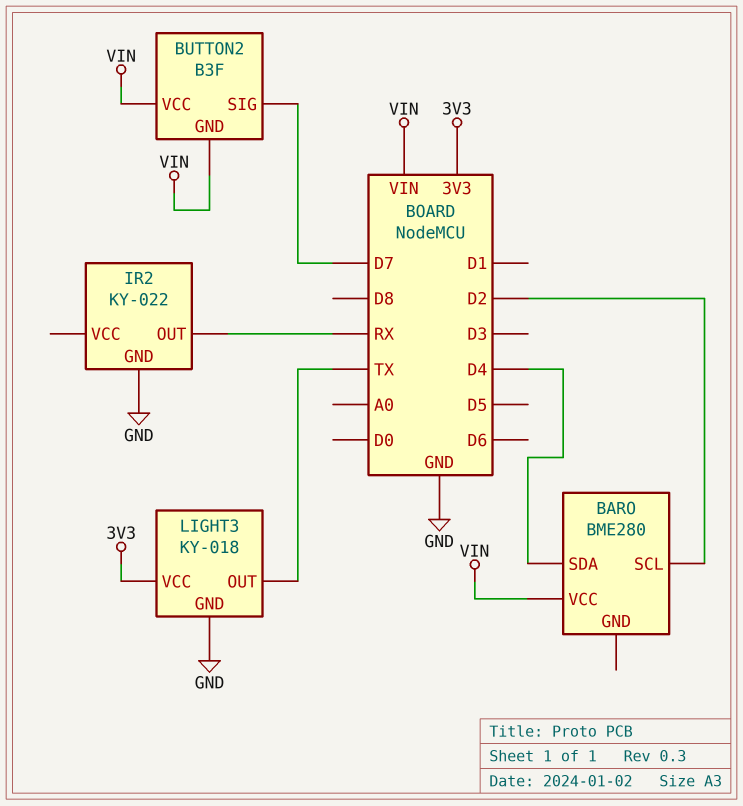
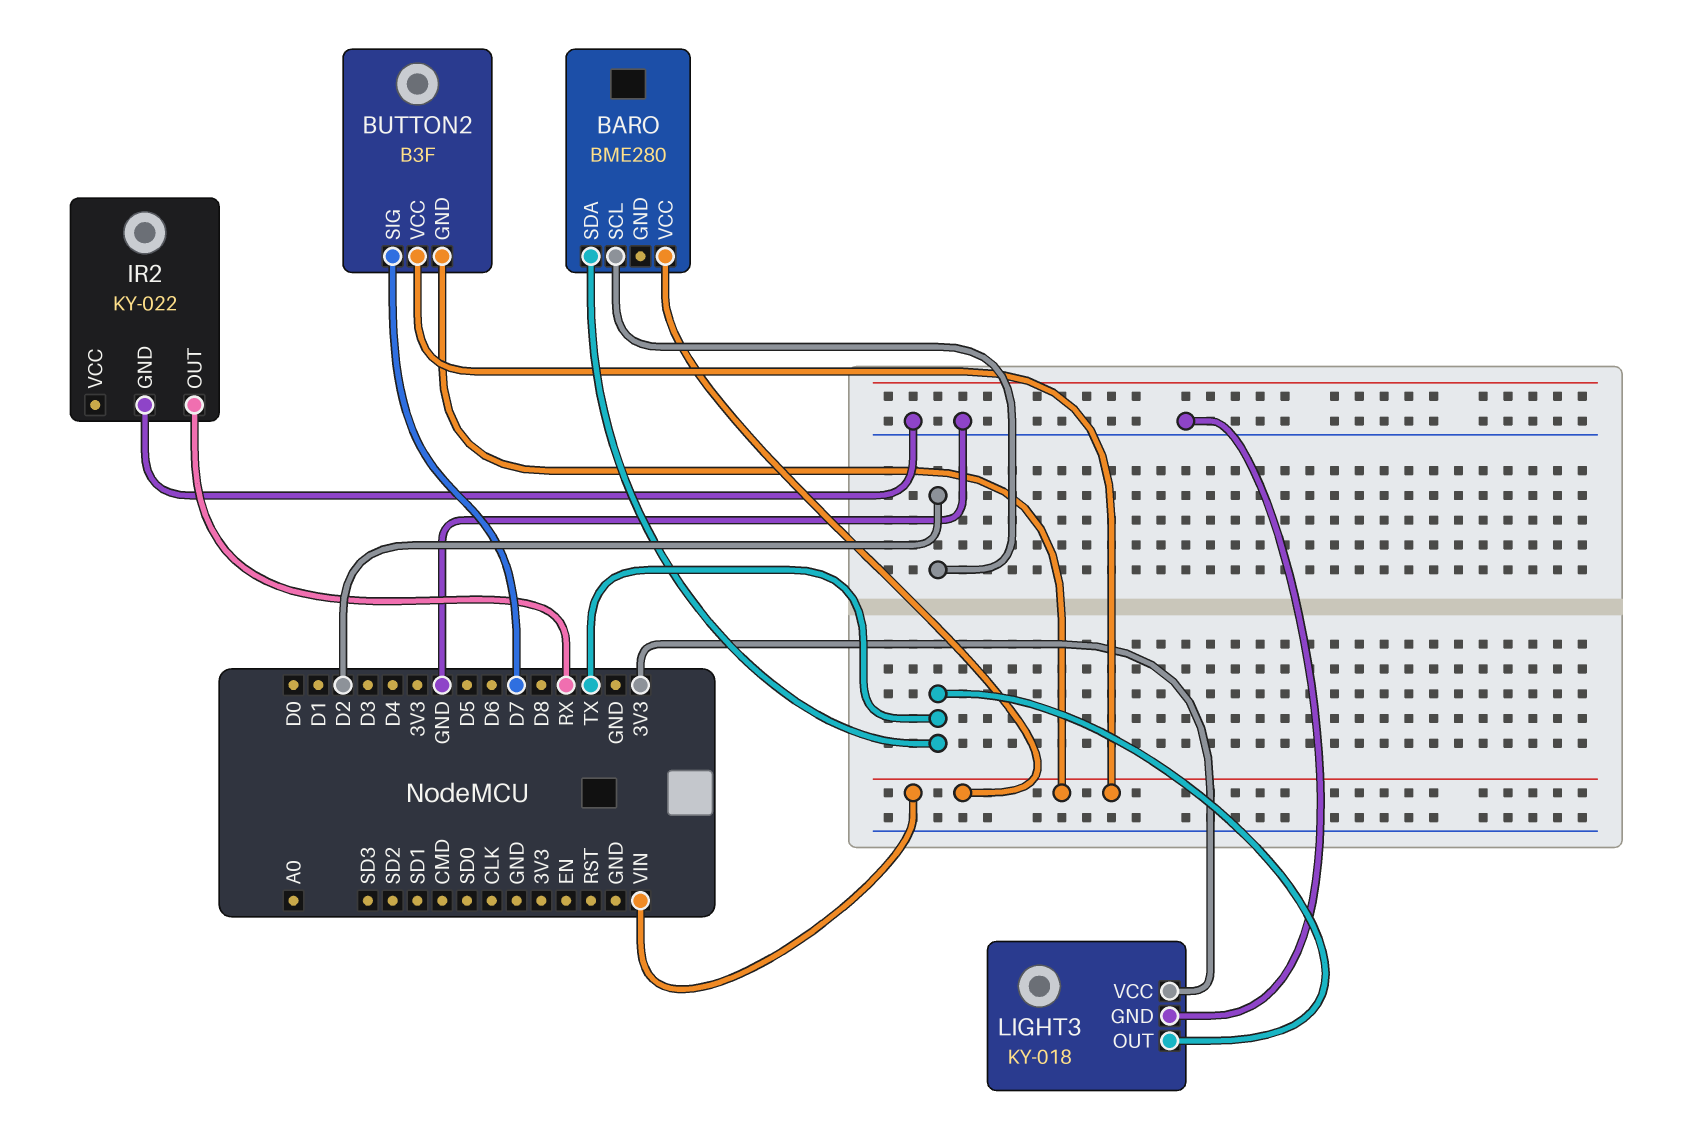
BARO pin SDA: D4 -> TX

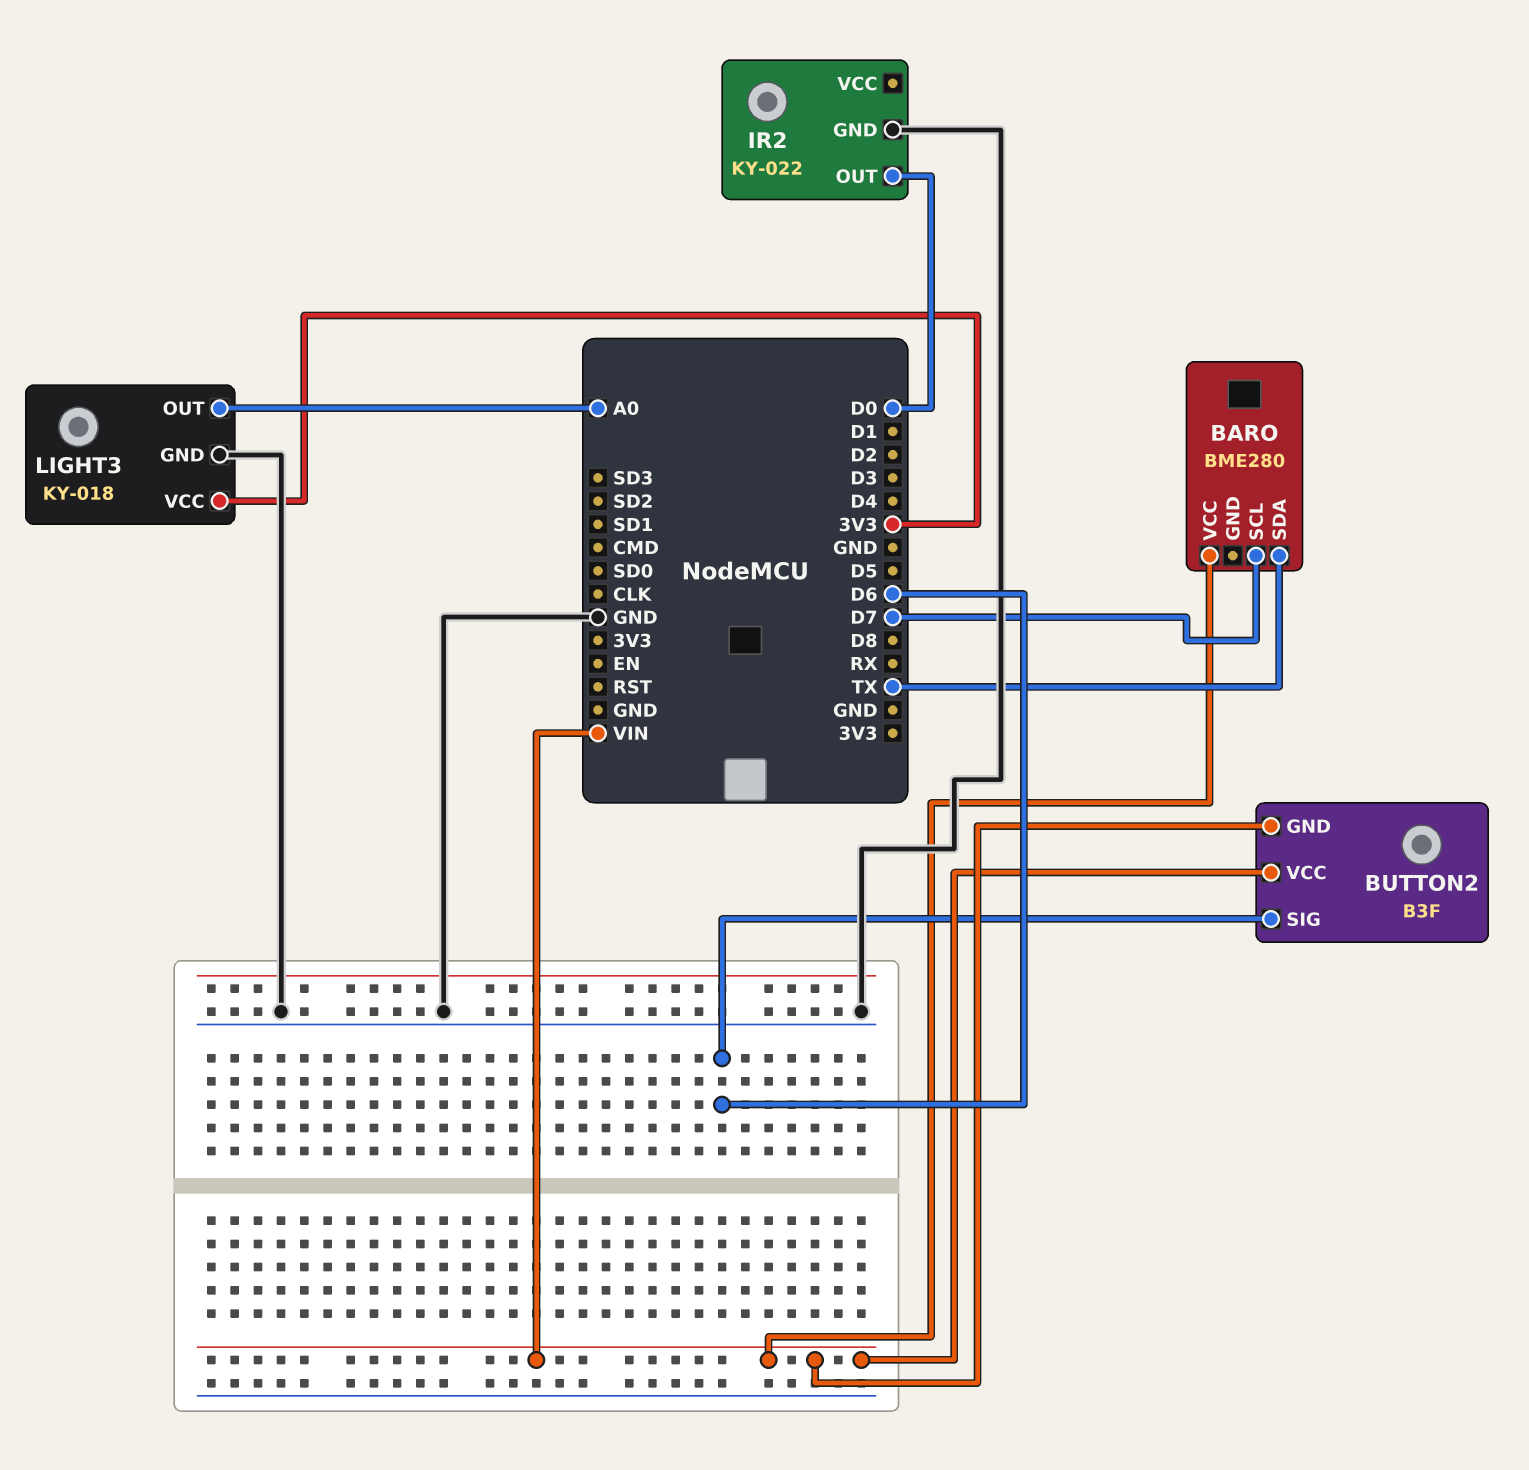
BARO pin SCL: D2 -> D7
BUTTON2 pin SIG: D7 -> D6
IR2 pin OUT: RX -> D0
LIGHT3 pin OUT: TX -> A0

